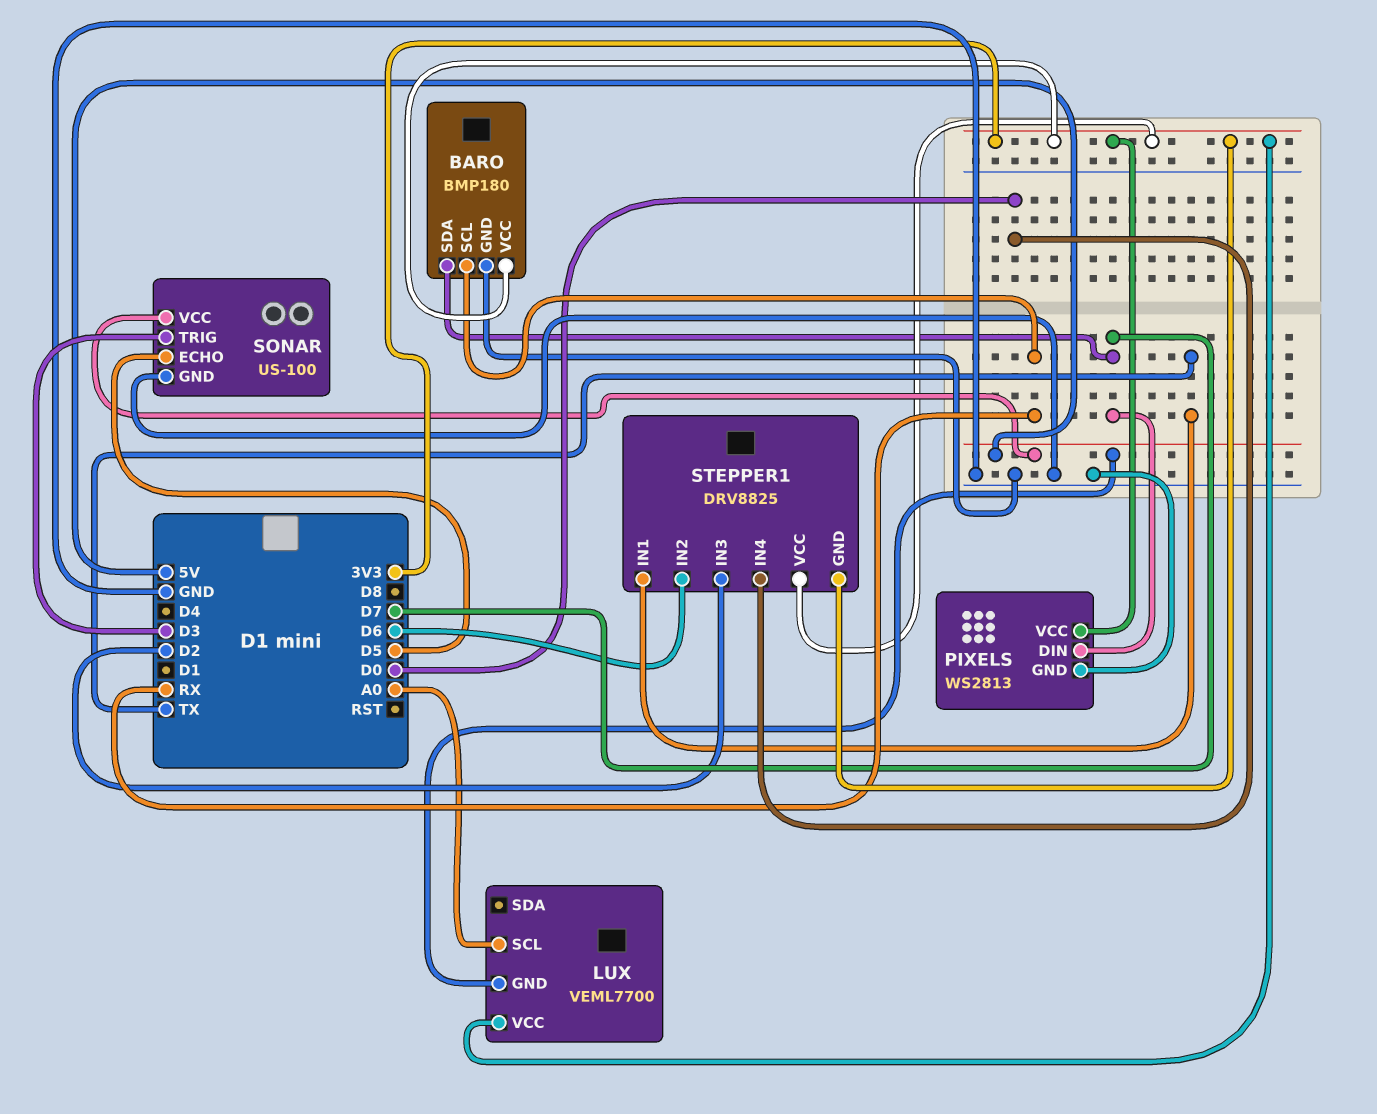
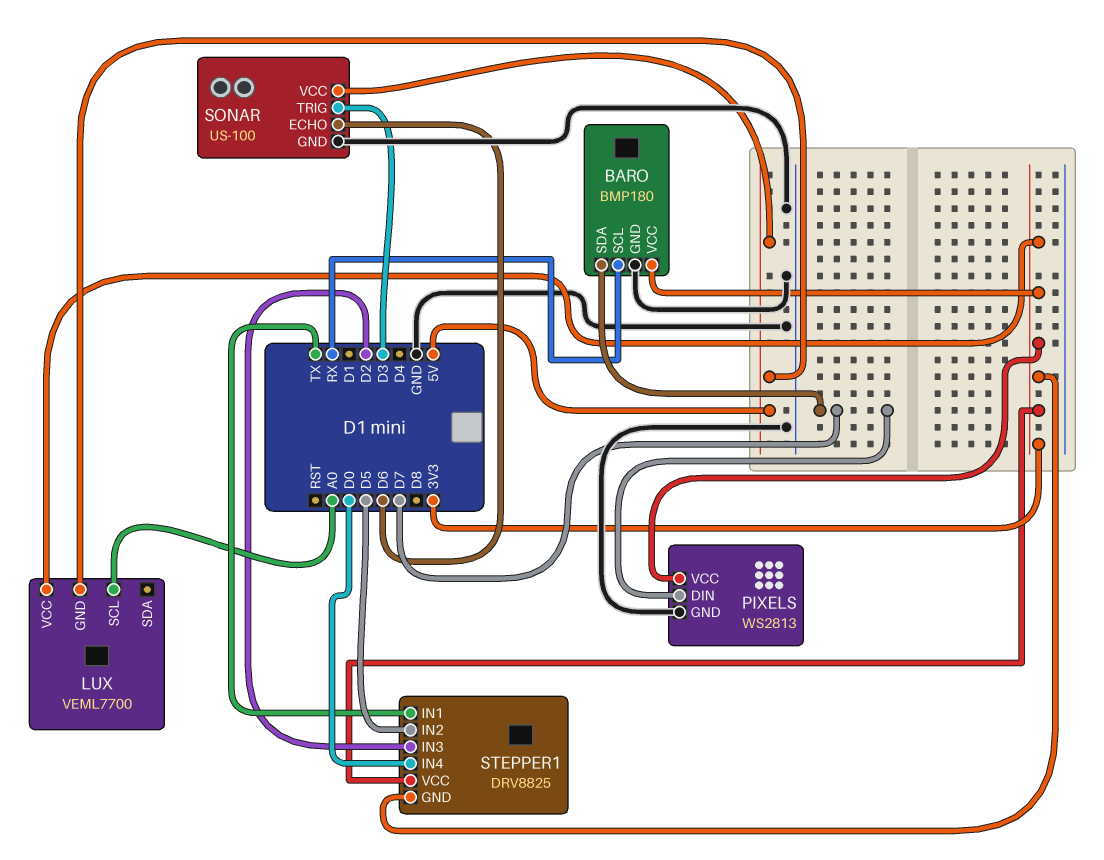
SONAR pin ECHO: D5 -> D6
STEPPER1 pin IN2: D6 -> D5

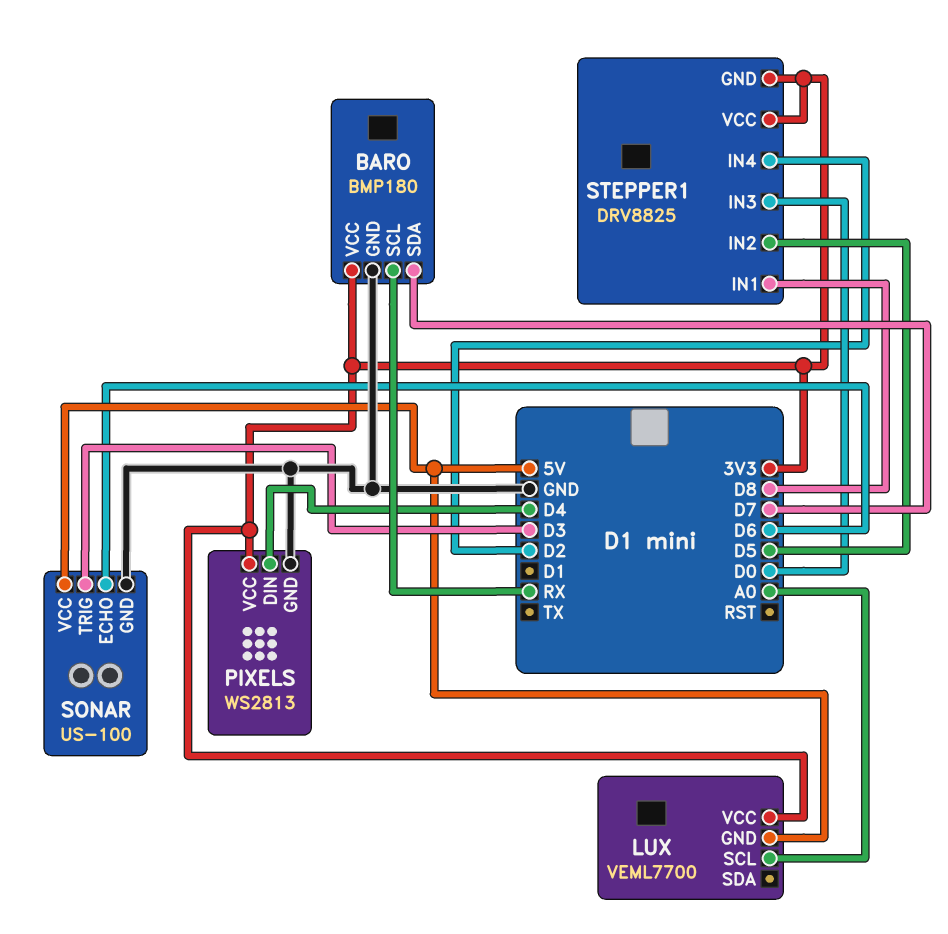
PIXELS pin DIN: D7 -> D4
STEPPER1 pin IN1: TX -> D8
STEPPER1 pin IN3: D2 -> D0
STEPPER1 pin IN4: D0 -> D2

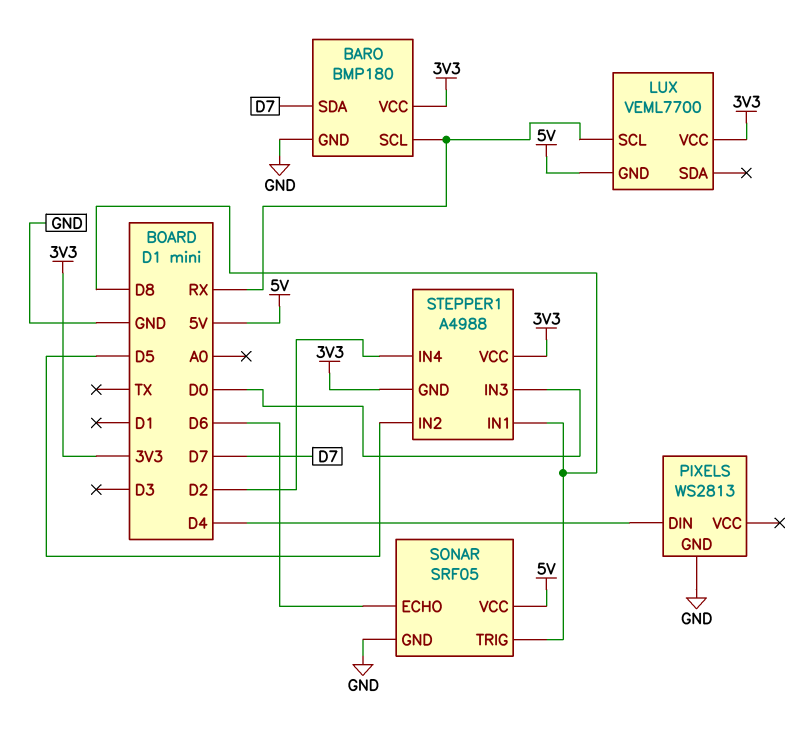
LUX pin SCL: A0 -> RX
PIXELS pin VCC: 3V3 -> none
SONAR: US-100 -> SRF05
SONAR pin TRIG: D3 -> D8
STEPPER1: DRV8825 -> A4988

